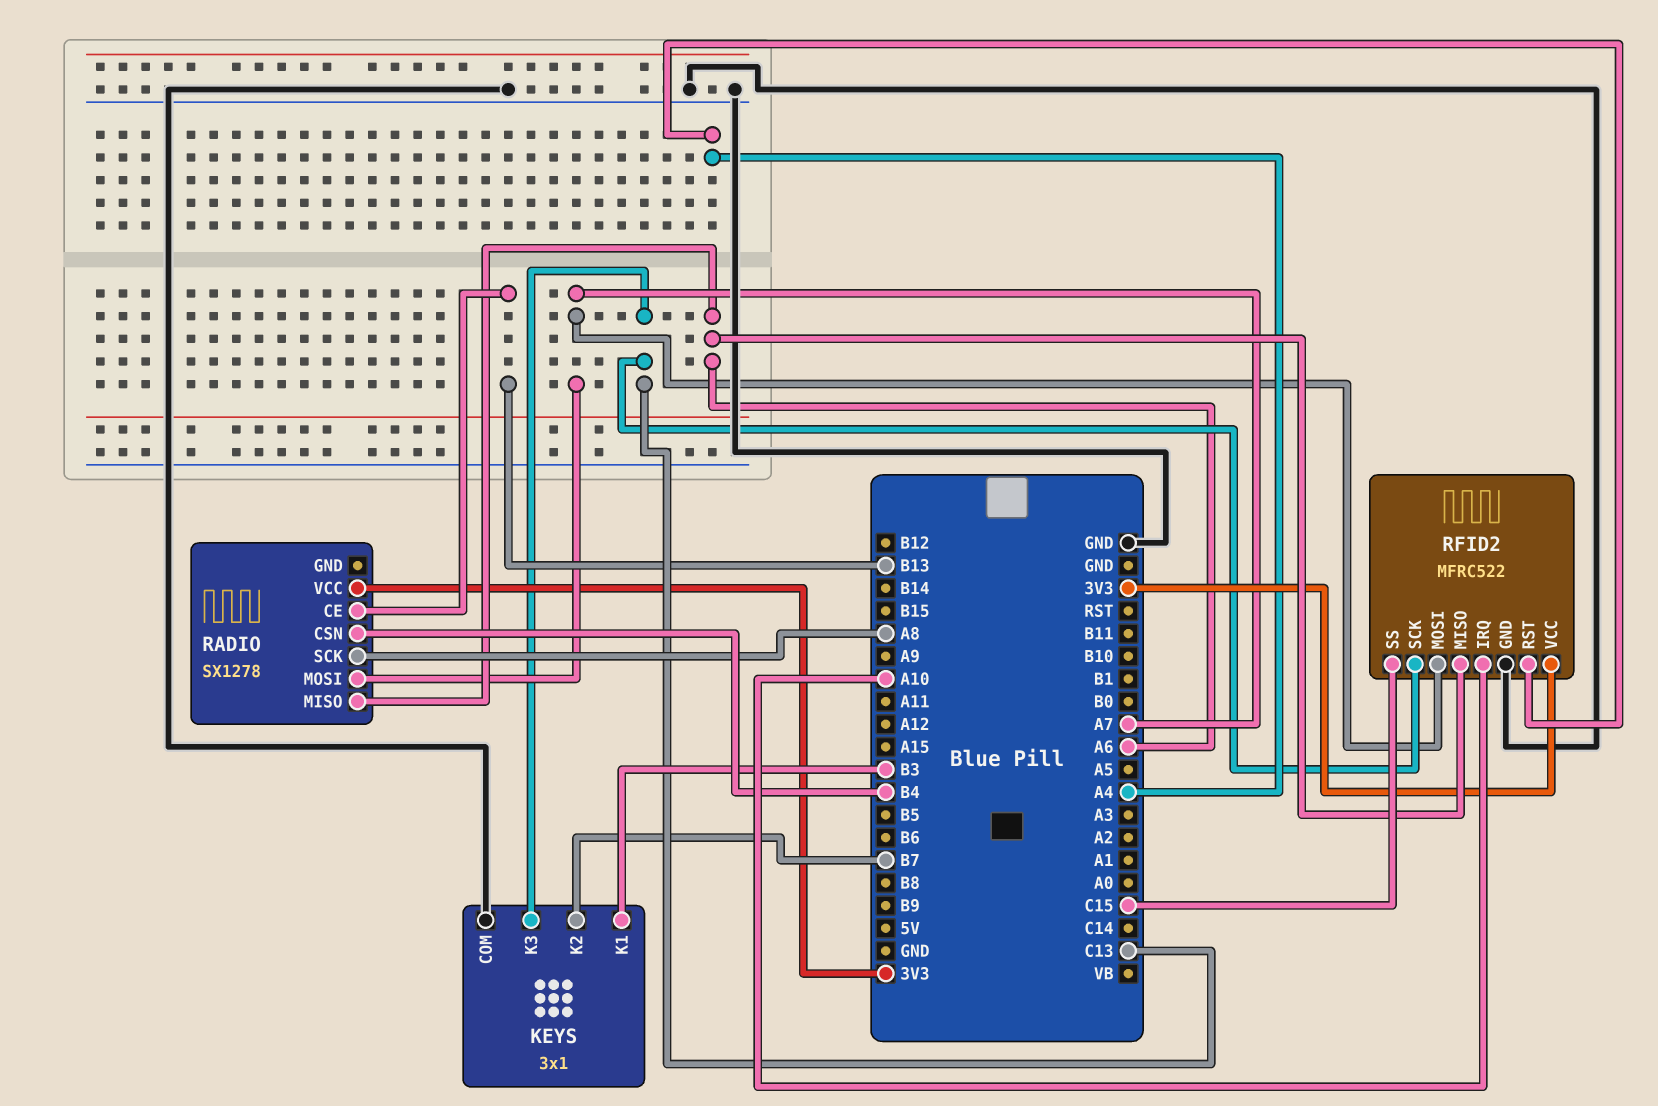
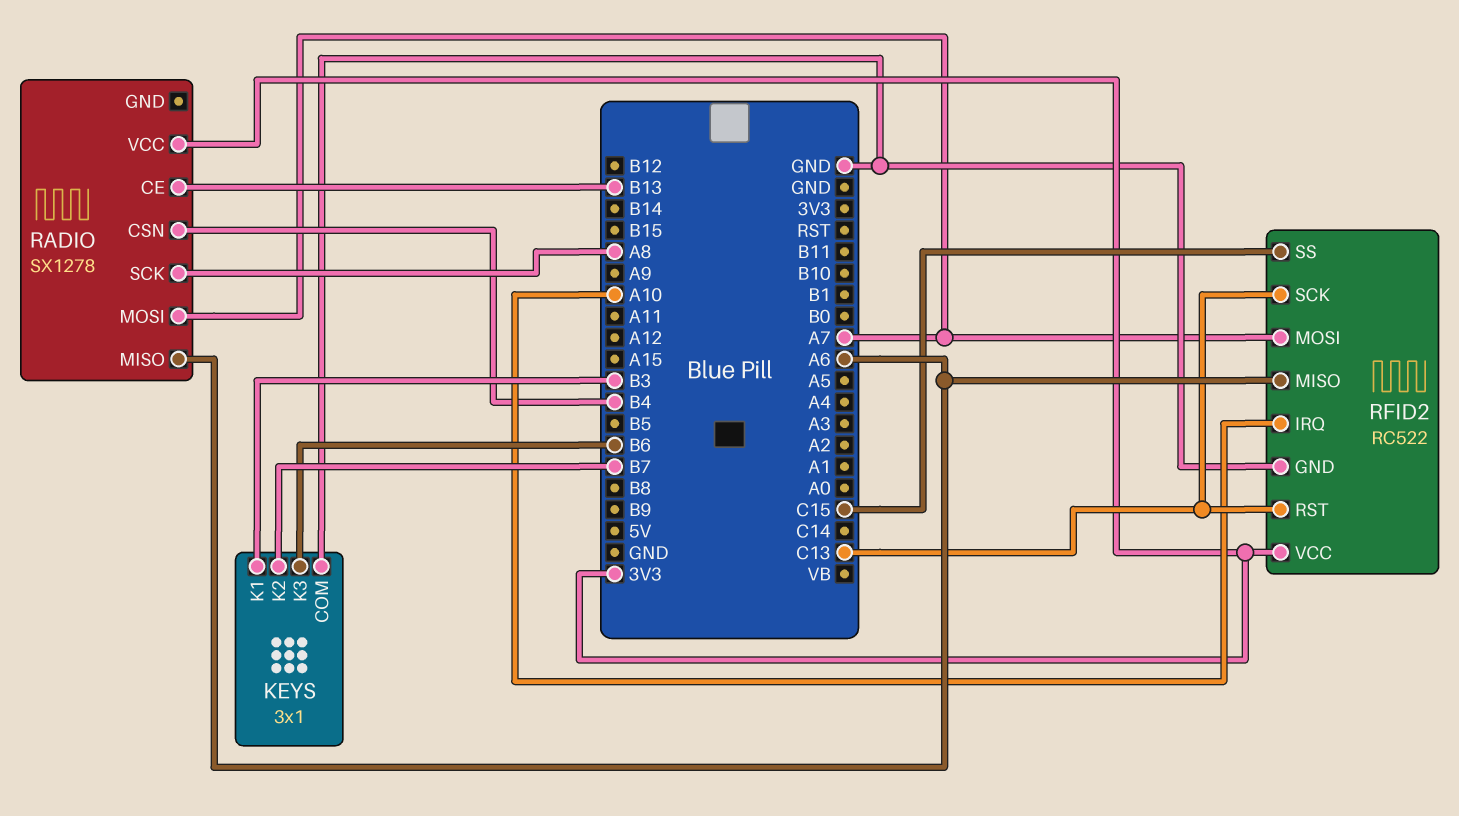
KEYS pin K3: C13 -> B6
RFID2: MFRC522 -> RC522
RFID2 pin RST: A4 -> C13

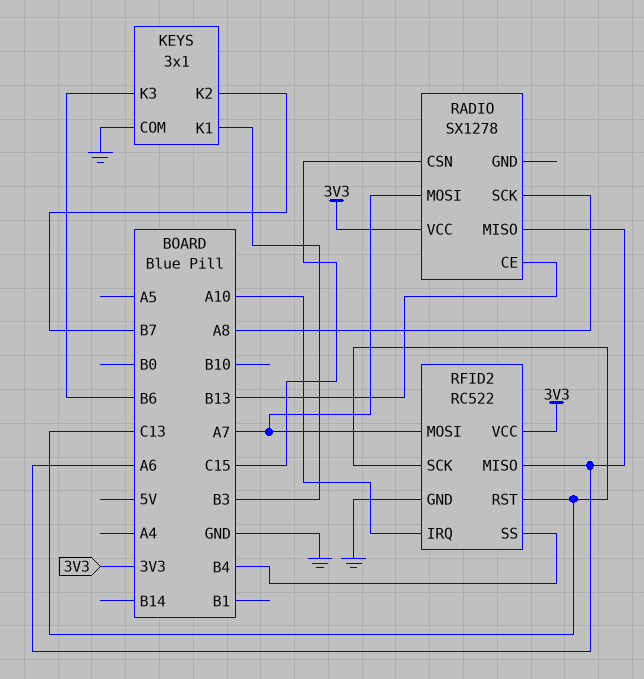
RADIO pin CSN: B4 -> C15
RFID2 pin SS: C15 -> B4

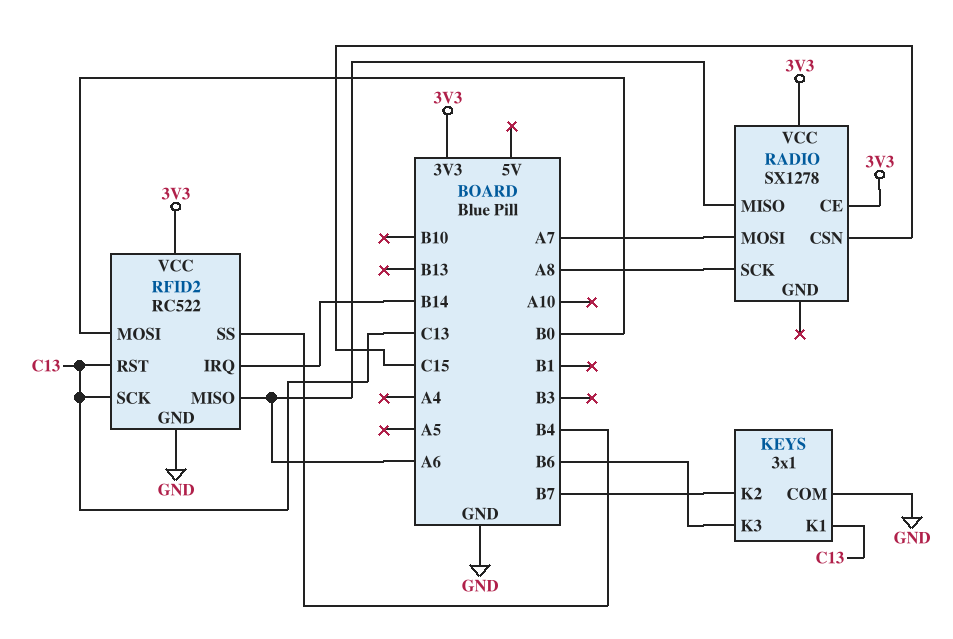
KEYS pin K1: B3 -> C13
RADIO pin CE: B13 -> 3V3
RFID2 pin IRQ: A10 -> B14
RFID2 pin MOSI: A7 -> B0

